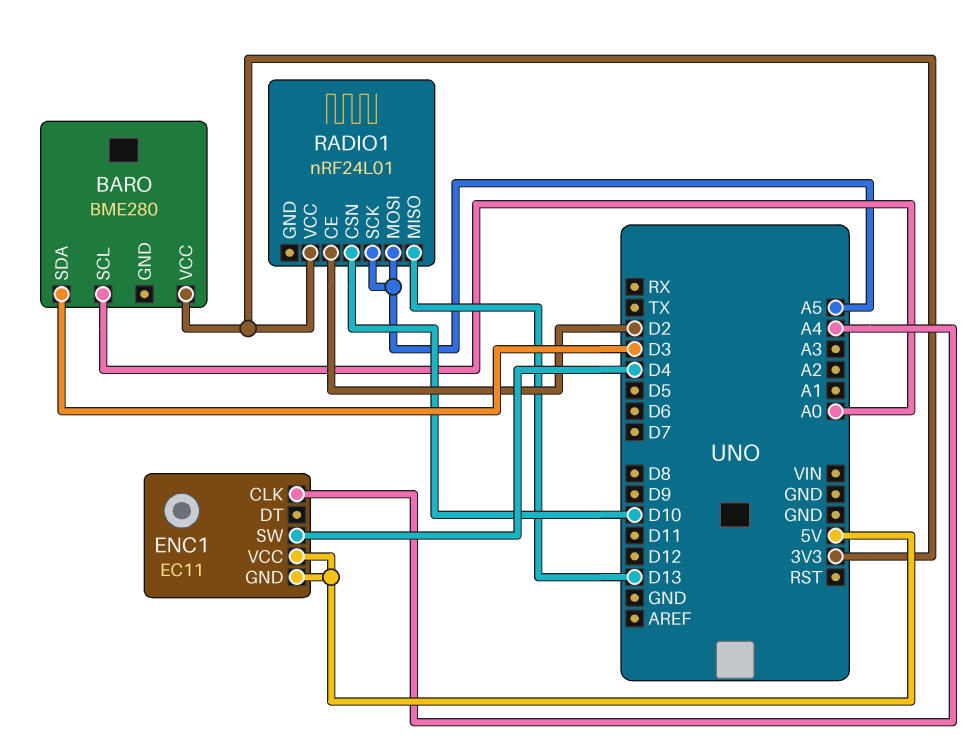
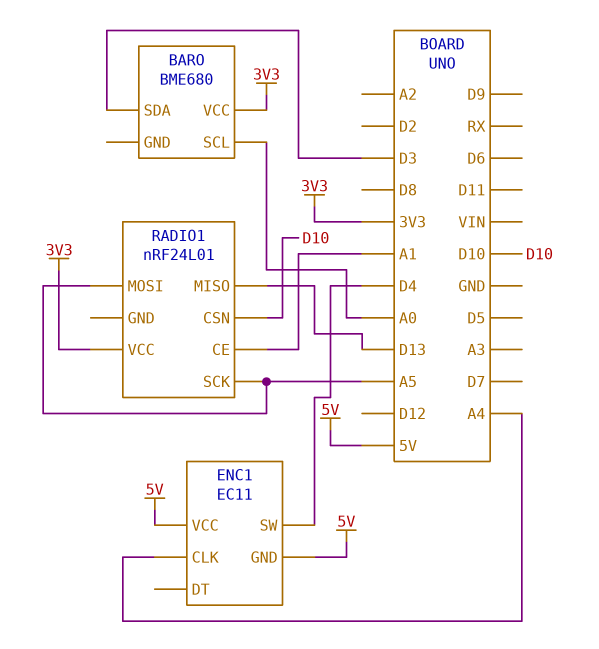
BARO: BME280 -> BME680
RADIO1 pin CE: D2 -> A1

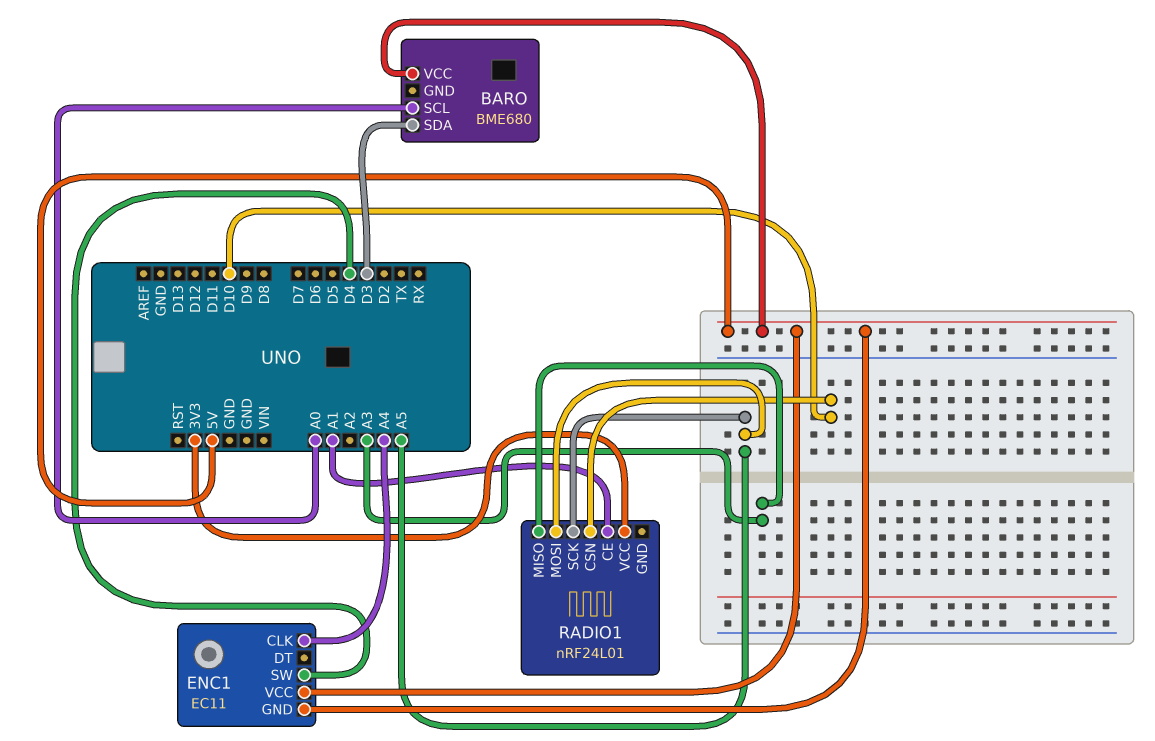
BARO pin VCC: 3V3 -> 5V
RADIO1 pin MISO: D13 -> A3

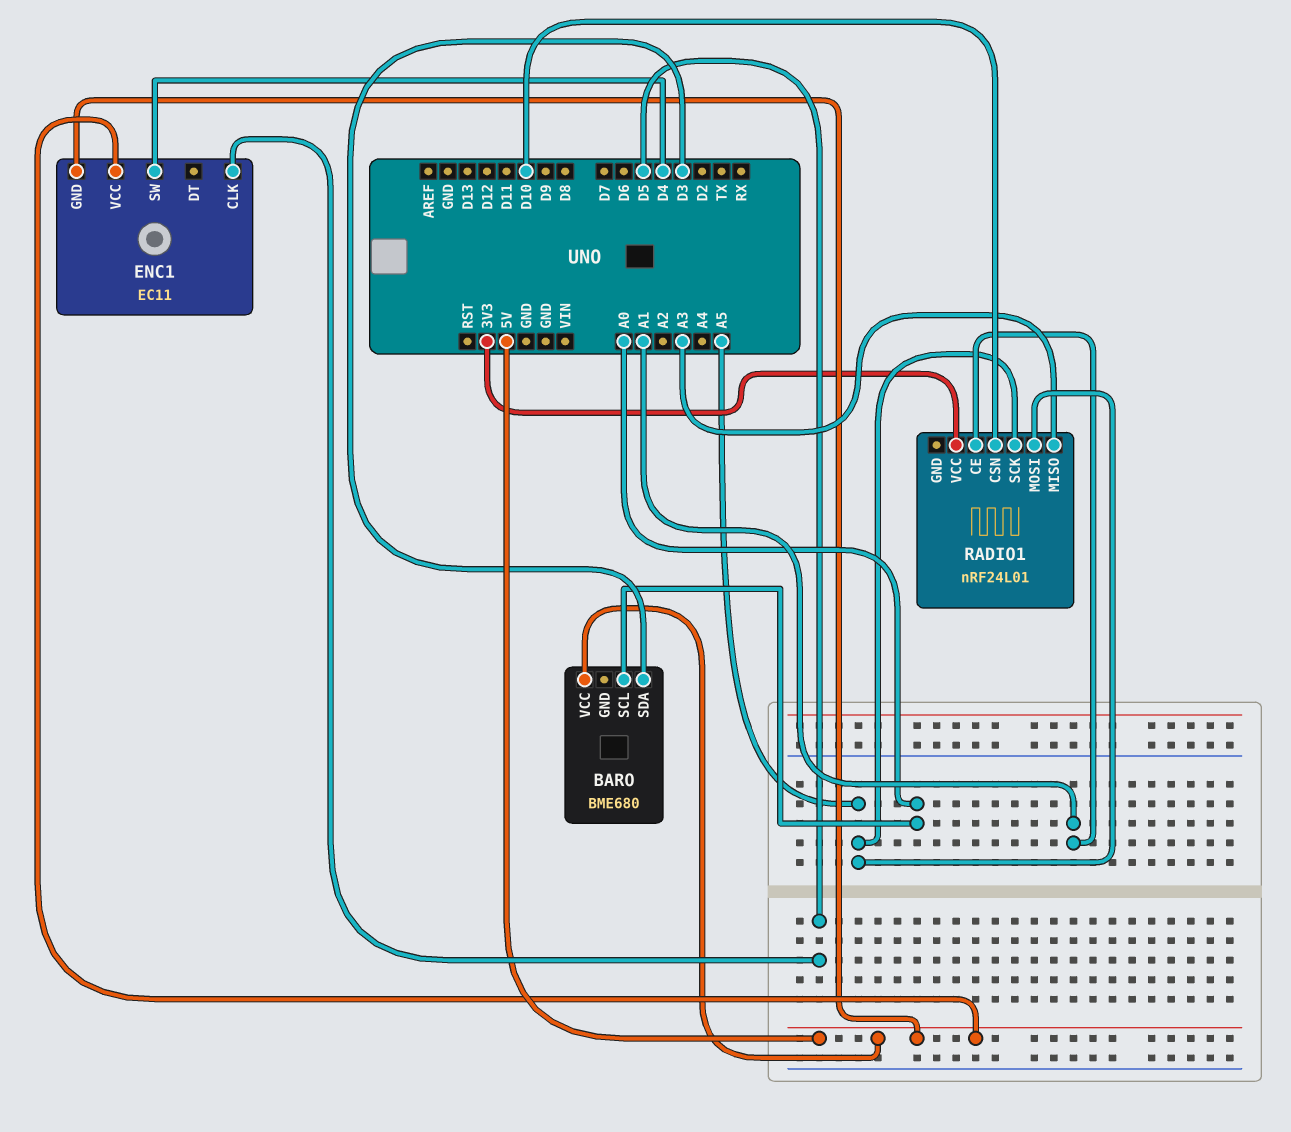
ENC1 pin CLK: A4 -> D5

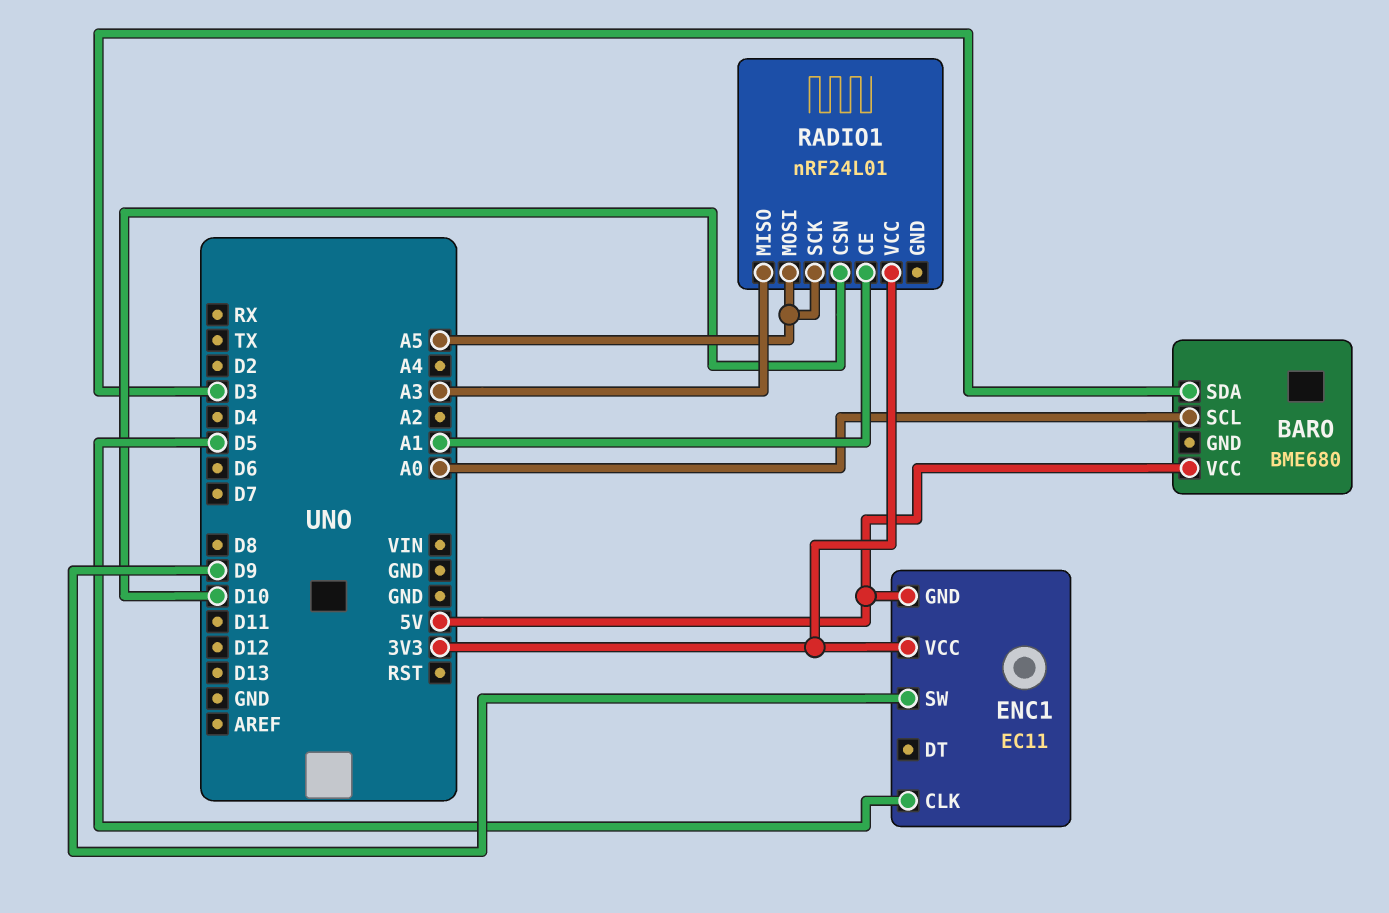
ENC1 pin SW: D4 -> D9
ENC1 pin VCC: 5V -> 3V3

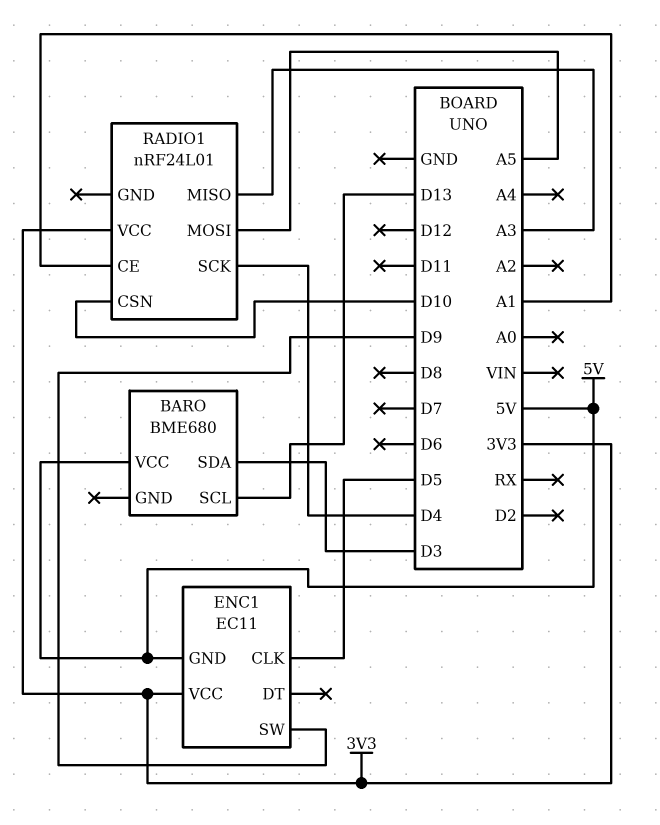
BARO pin SCL: A0 -> D13
RADIO1 pin SCK: A5 -> D4

